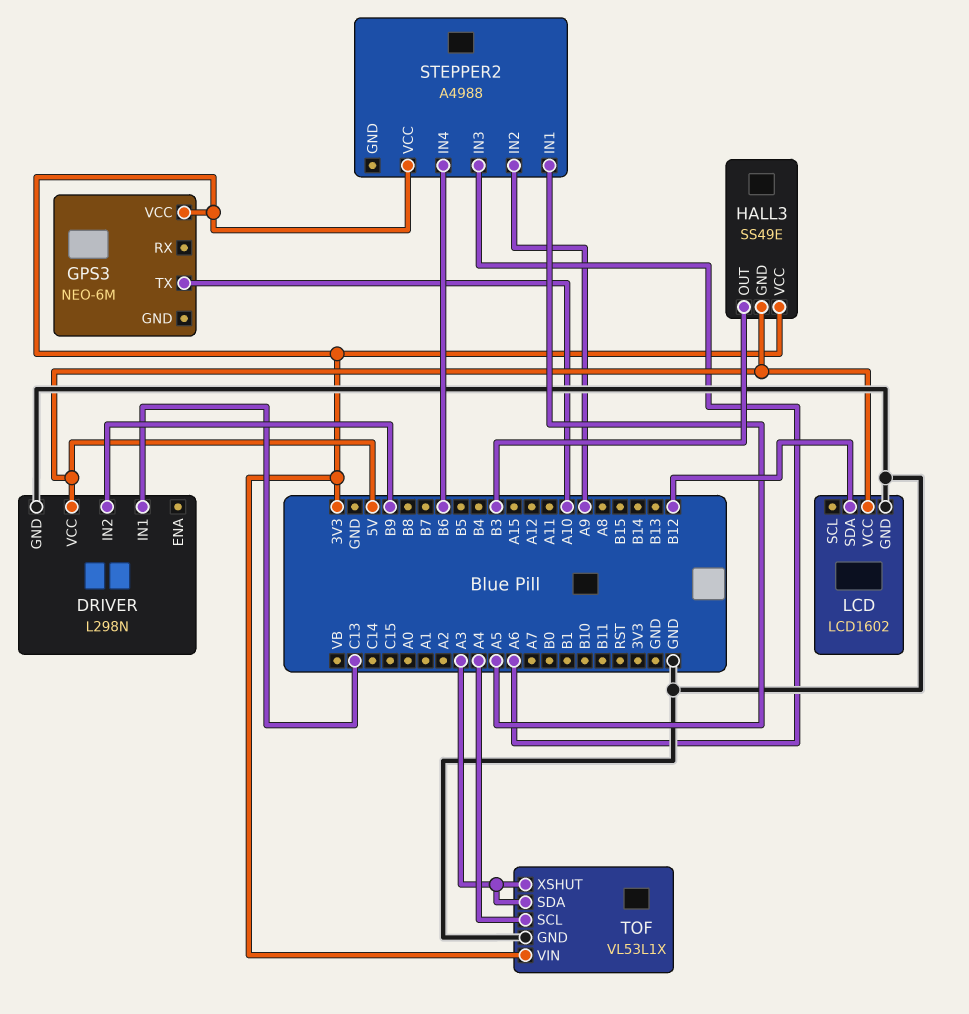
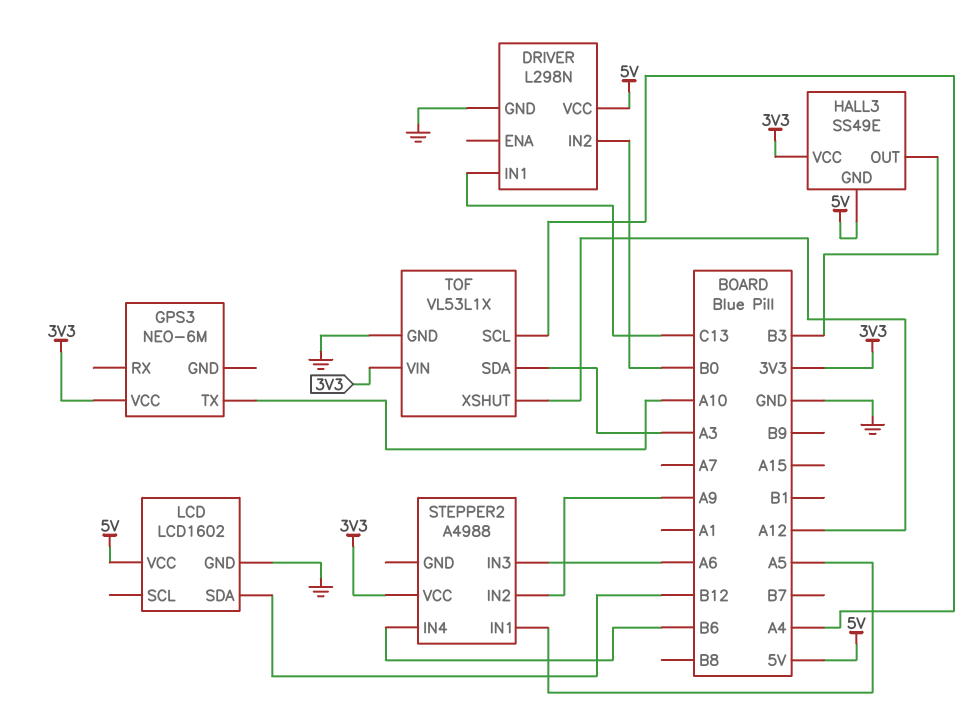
DRIVER pin IN2: B9 -> B0
TOF pin XSHUT: A3 -> A12

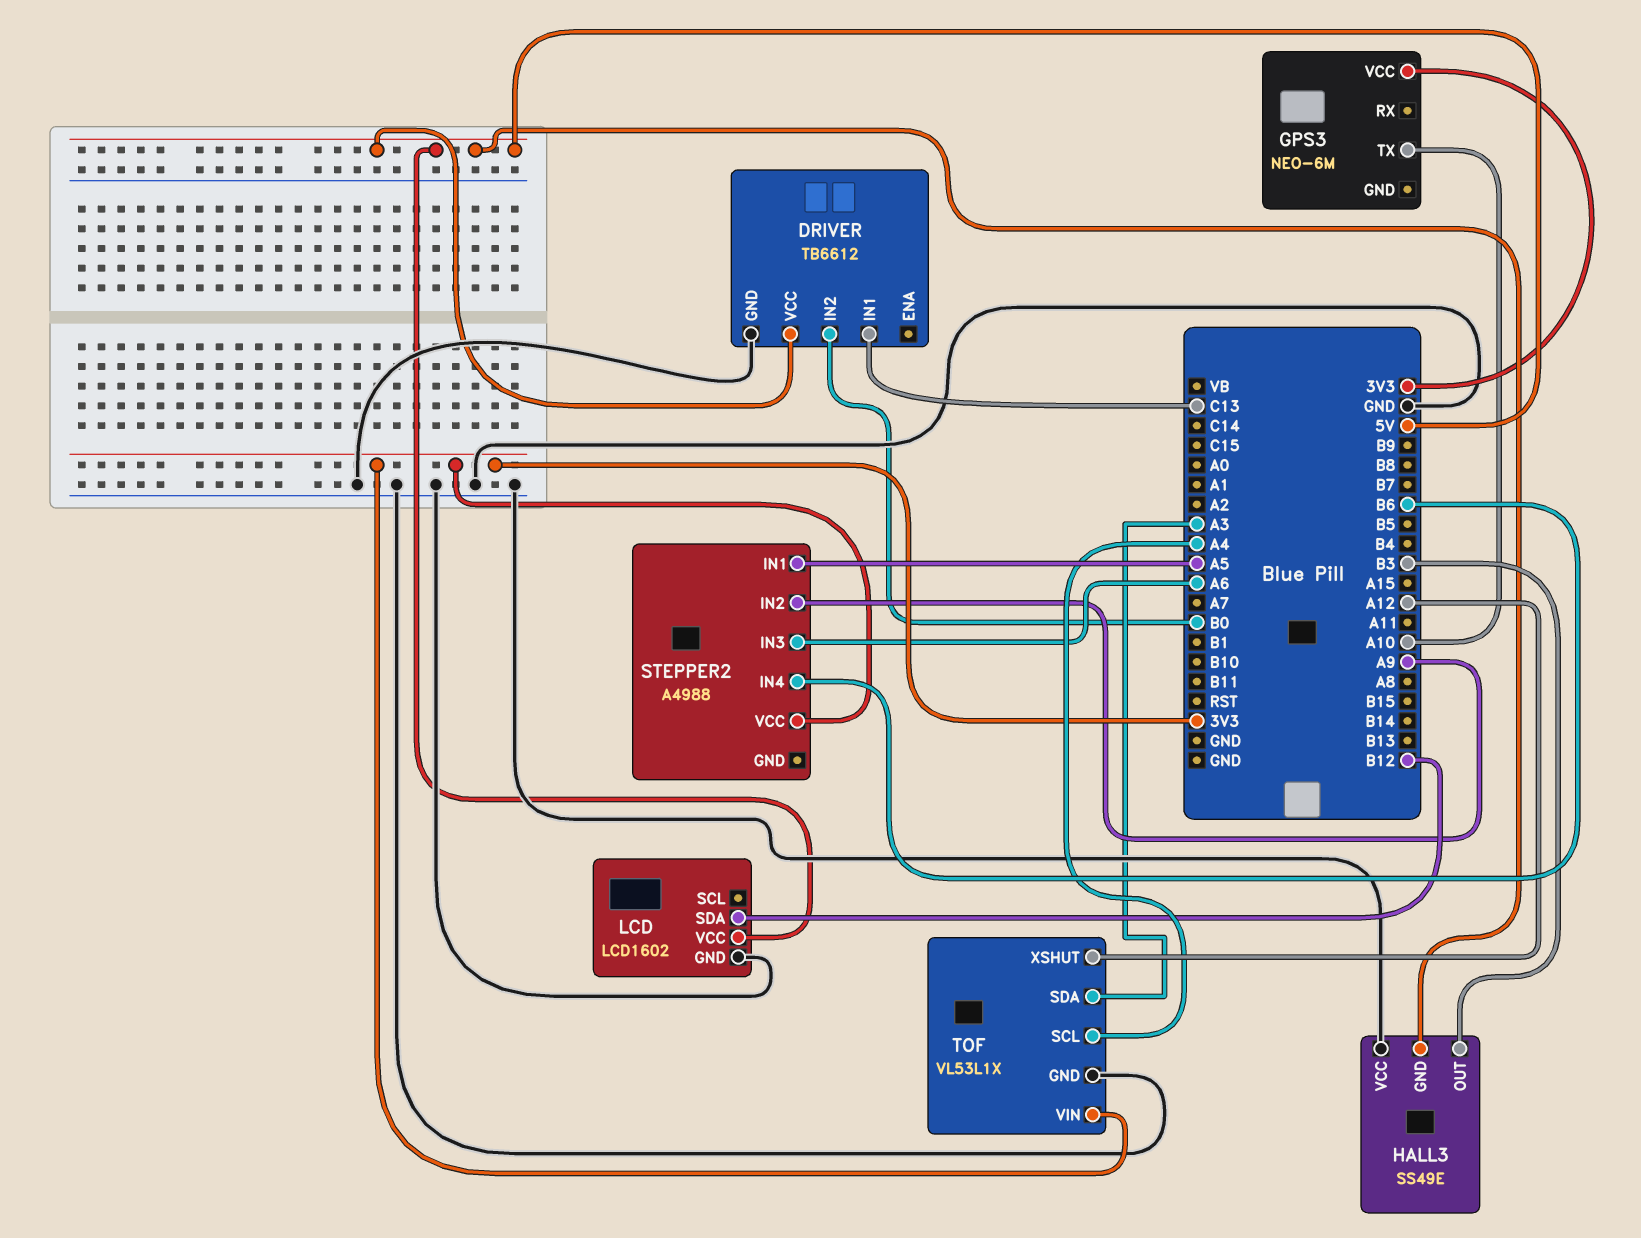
DRIVER: L298N -> TB6612
HALL3 pin VCC: 3V3 -> GND

